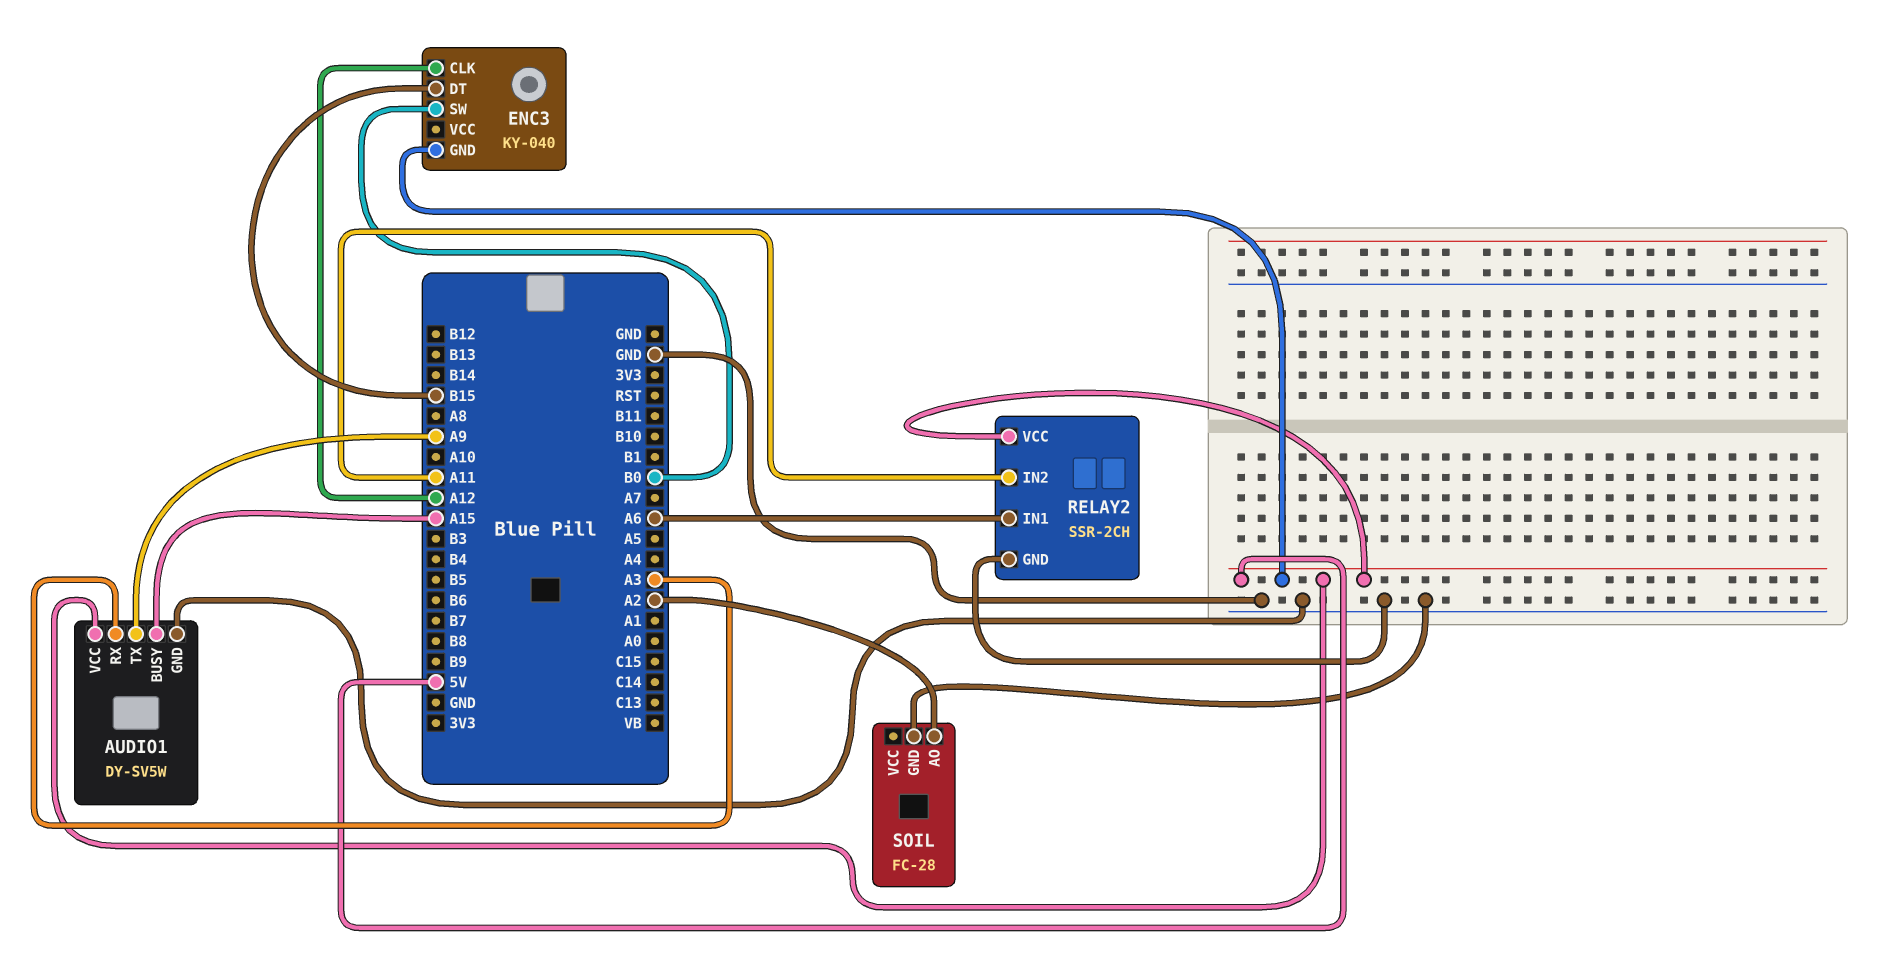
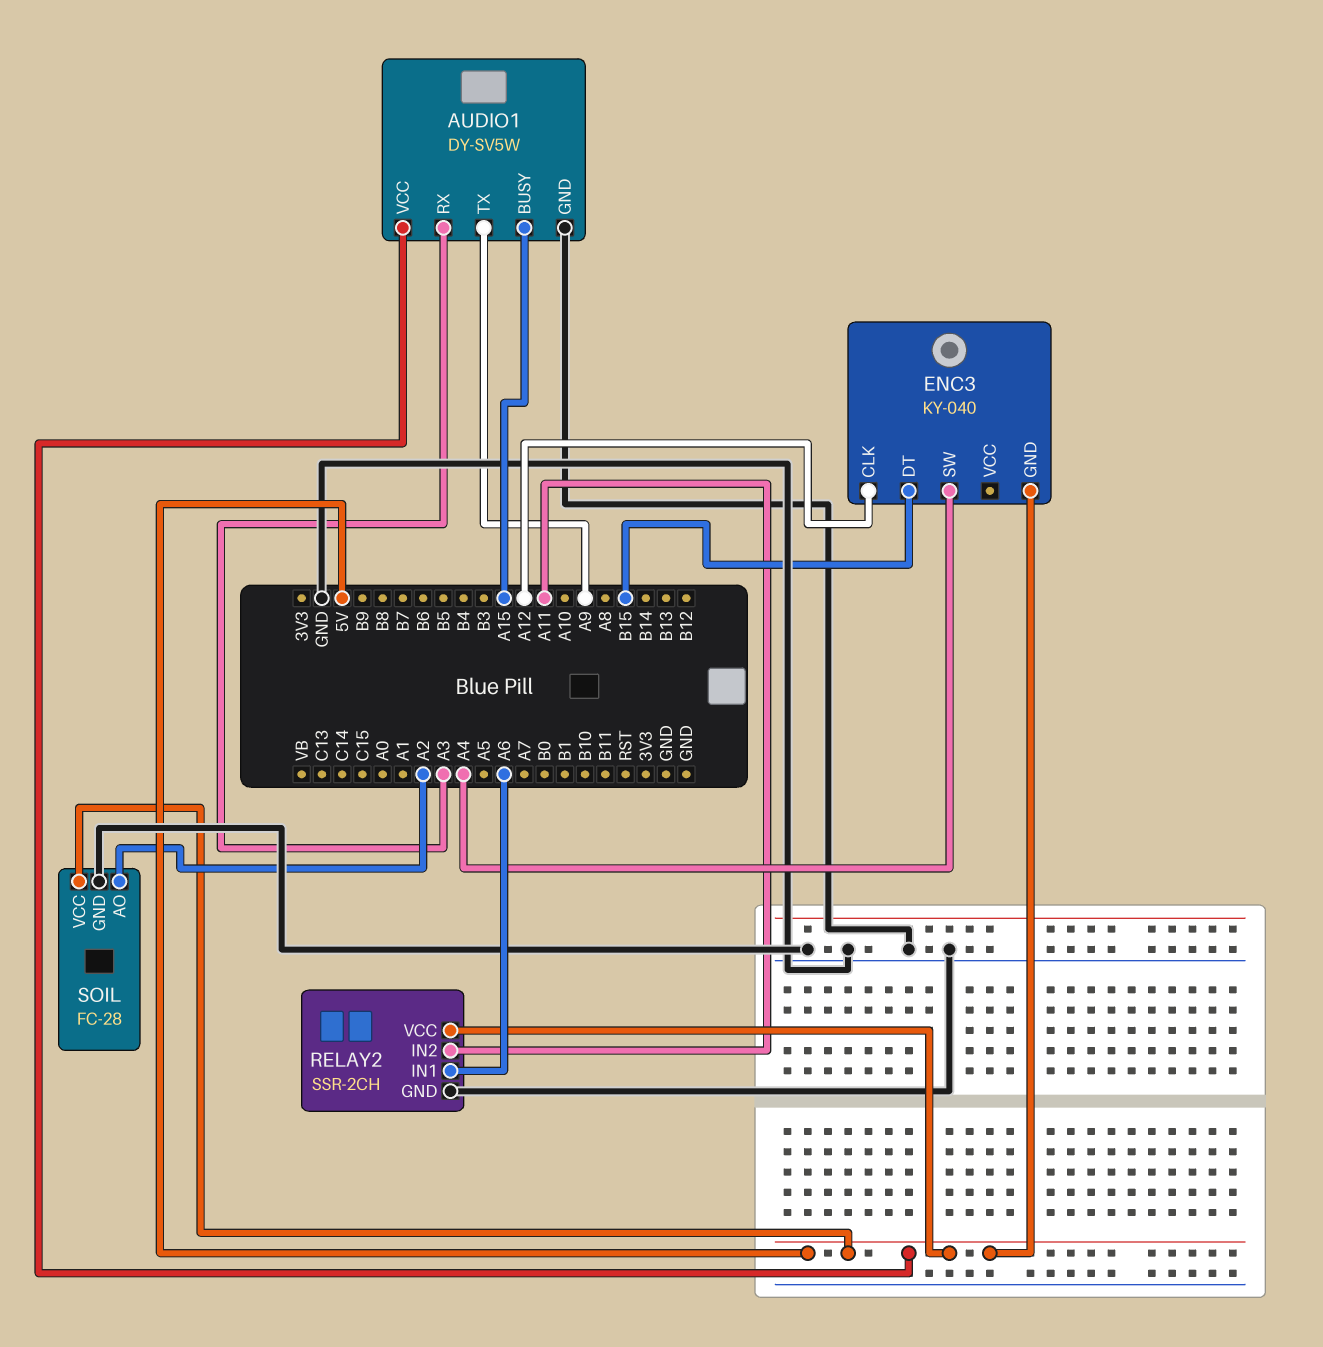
ENC3 pin SW: B0 -> A4
SOIL pin VCC: none -> 5V

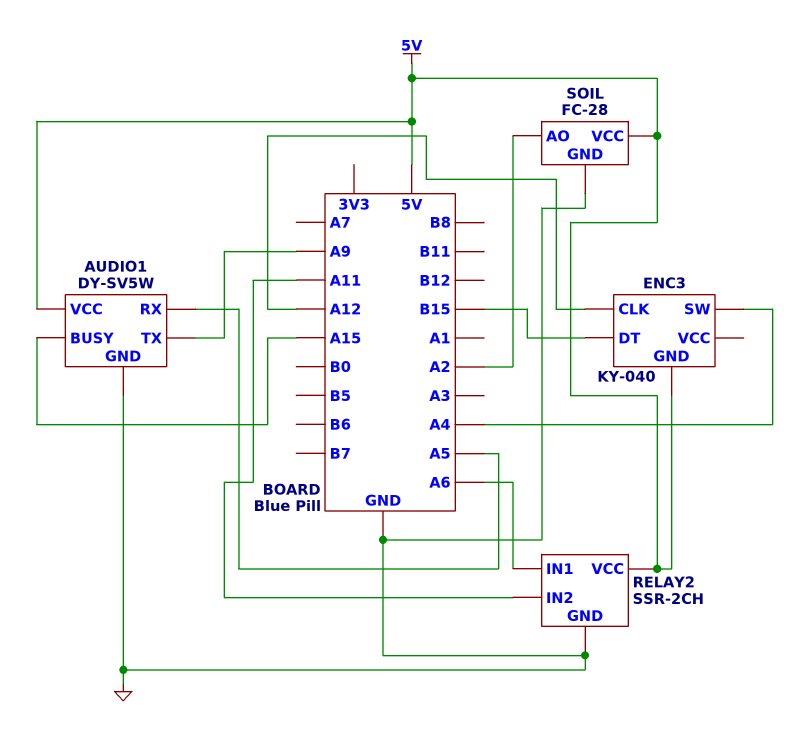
AUDIO1 pin RX: A3 -> A5

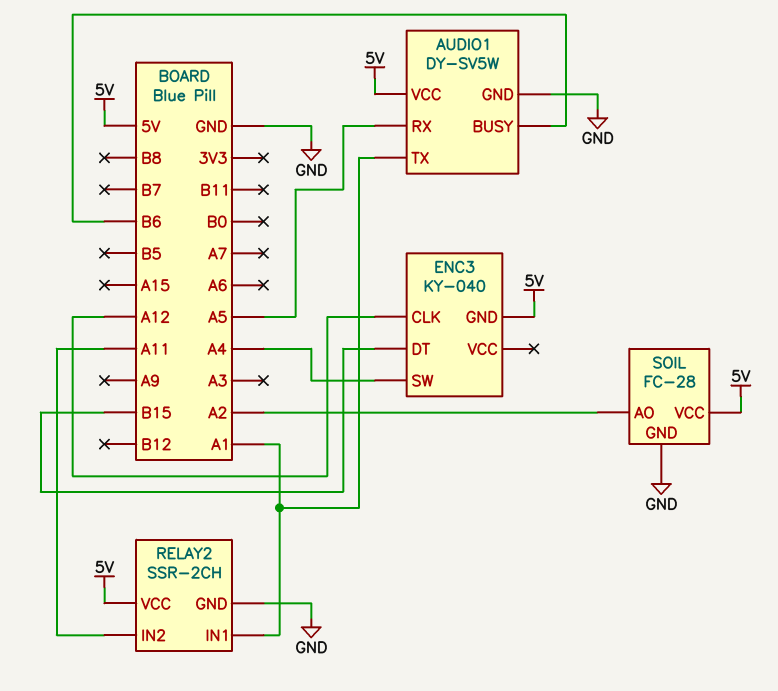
AUDIO1 pin BUSY: A15 -> B6
AUDIO1 pin TX: A9 -> A1
RELAY2 pin IN1: A6 -> A1

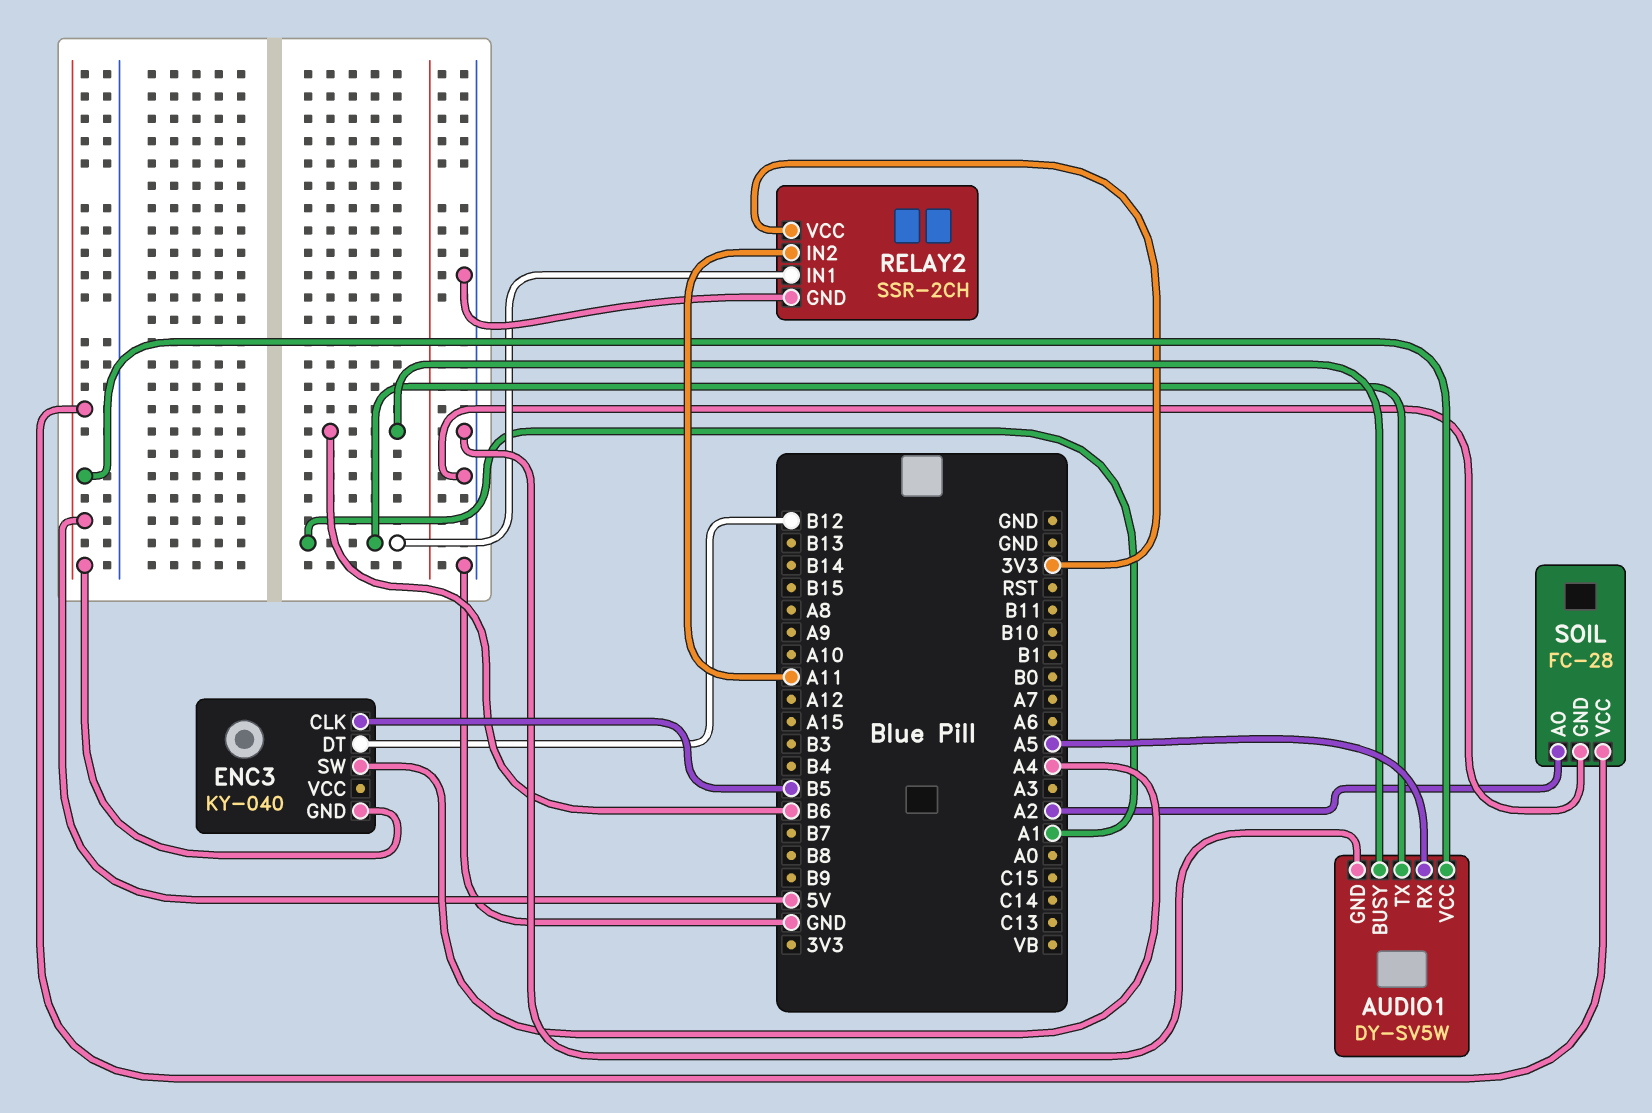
ENC3 pin CLK: A12 -> B5
ENC3 pin DT: B15 -> B12
RELAY2 pin VCC: 5V -> 3V3

